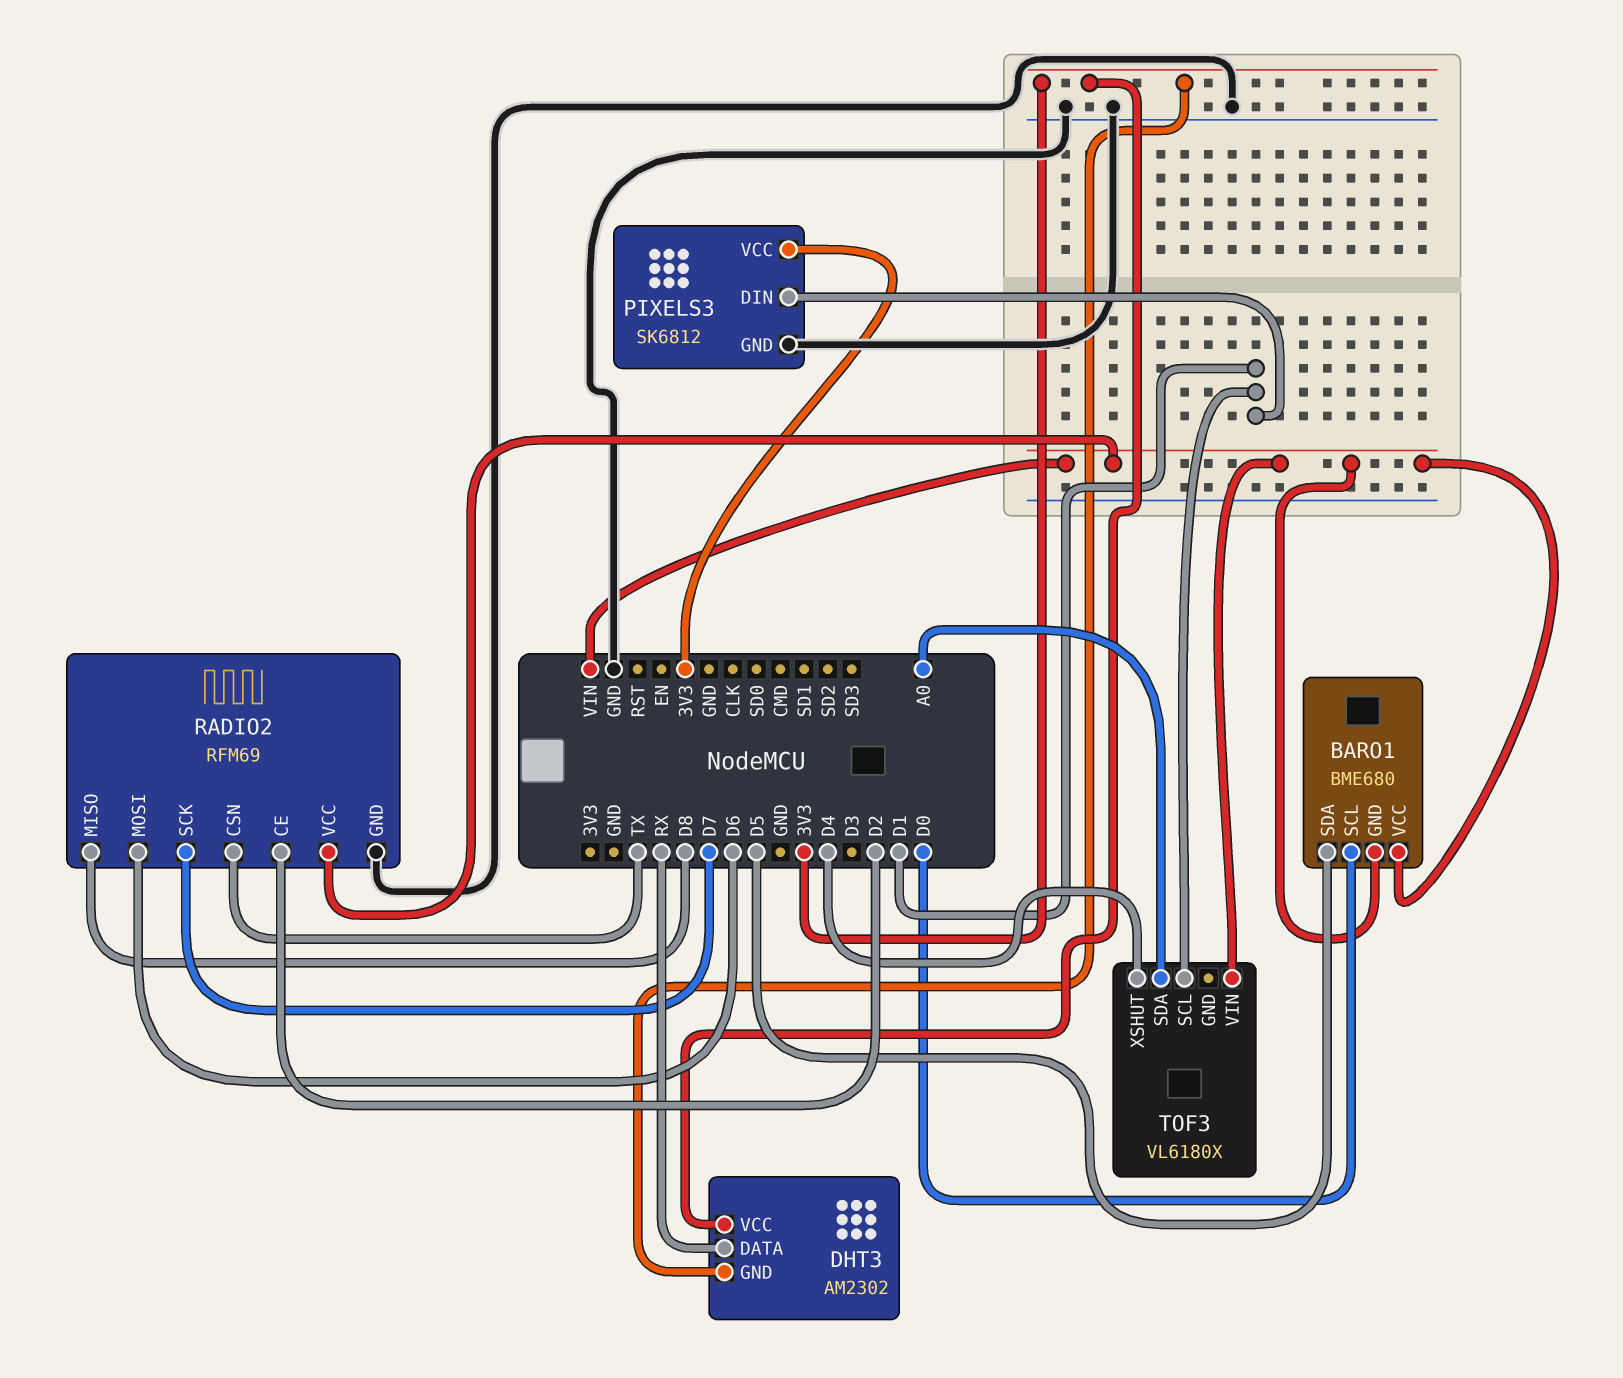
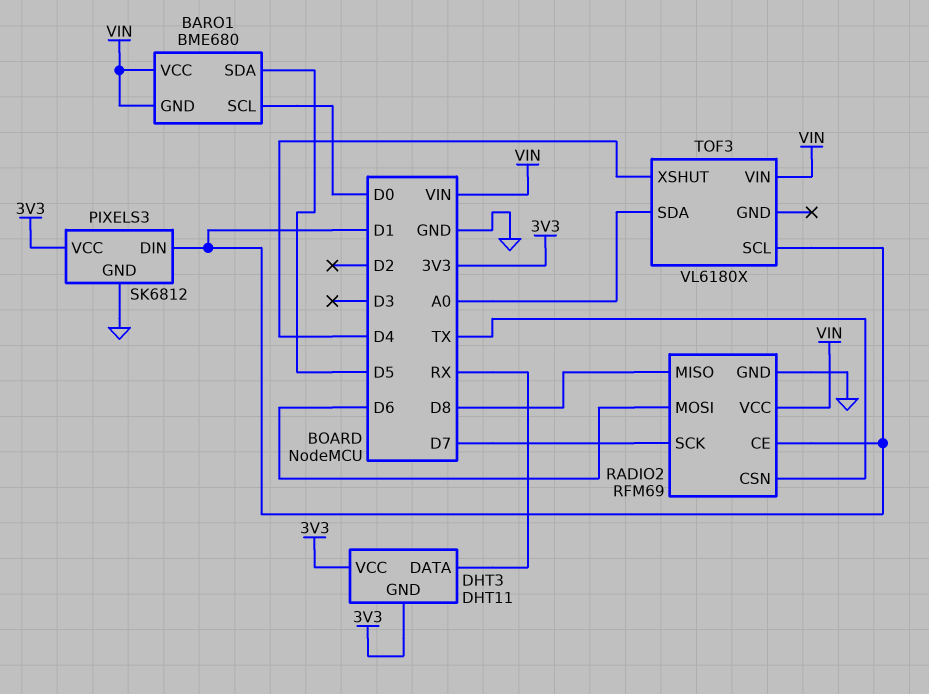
DHT3: AM2302 -> DHT11
RADIO2 pin CE: D2 -> D1

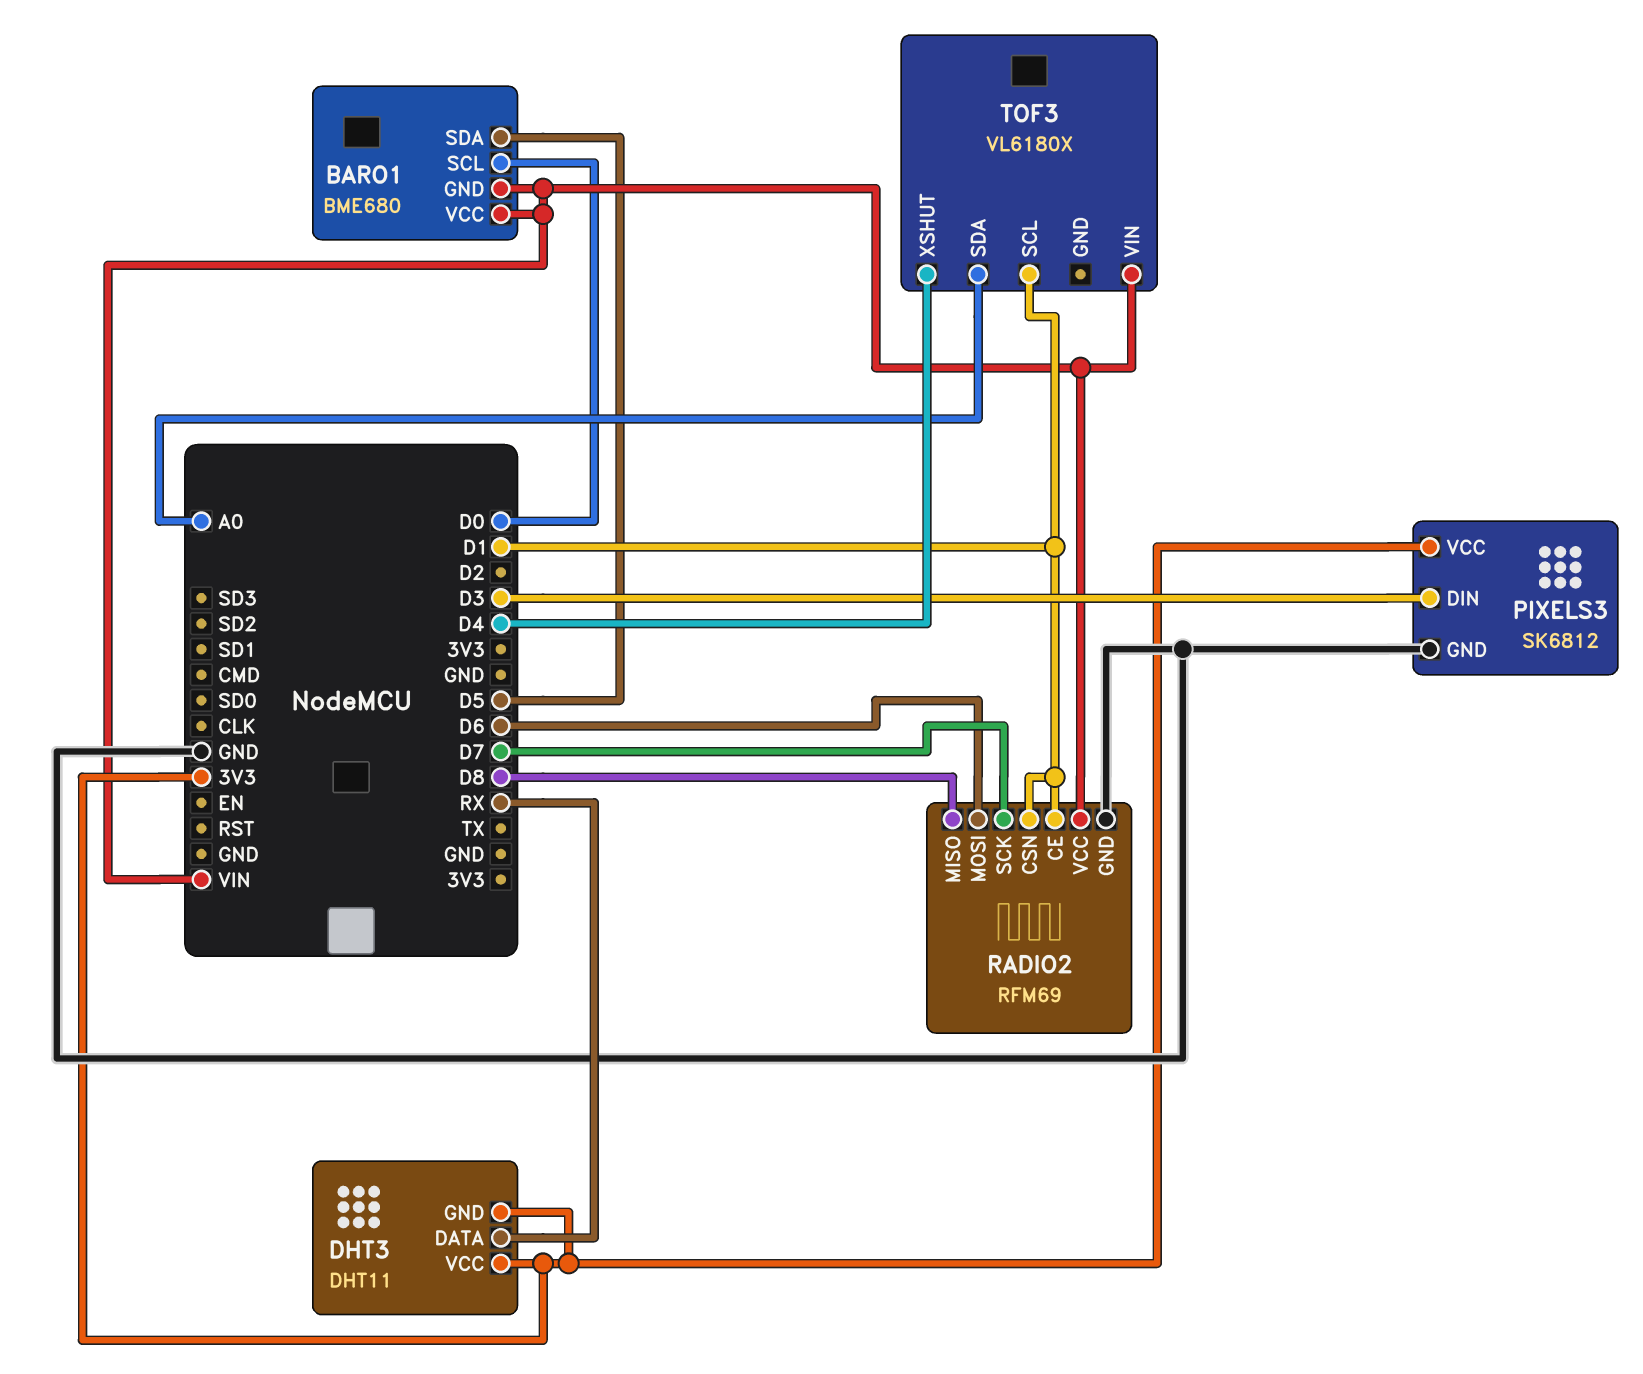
PIXELS3 pin DIN: D1 -> D3
RADIO2 pin CSN: TX -> D1

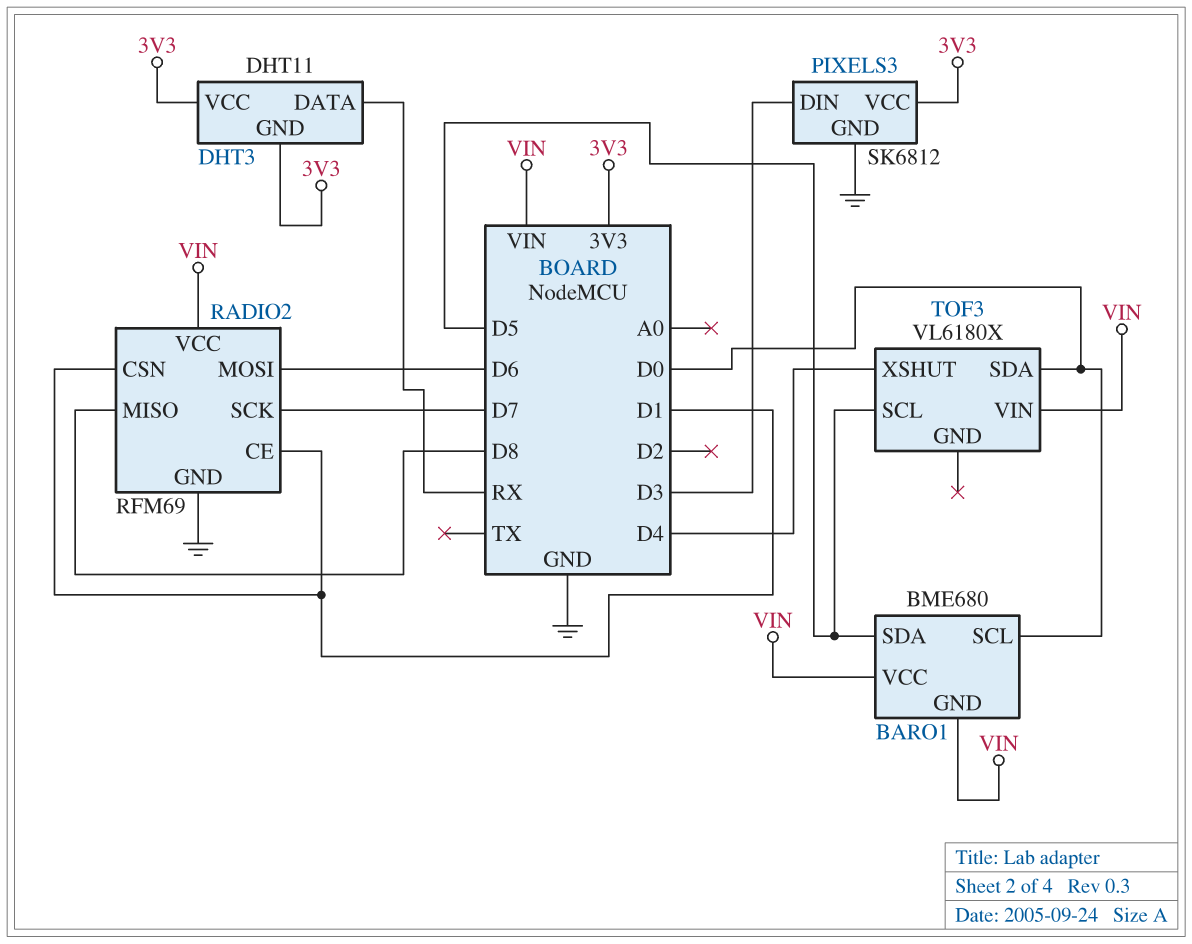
TOF3 pin SCL: D1 -> D5
TOF3 pin SDA: A0 -> D0

